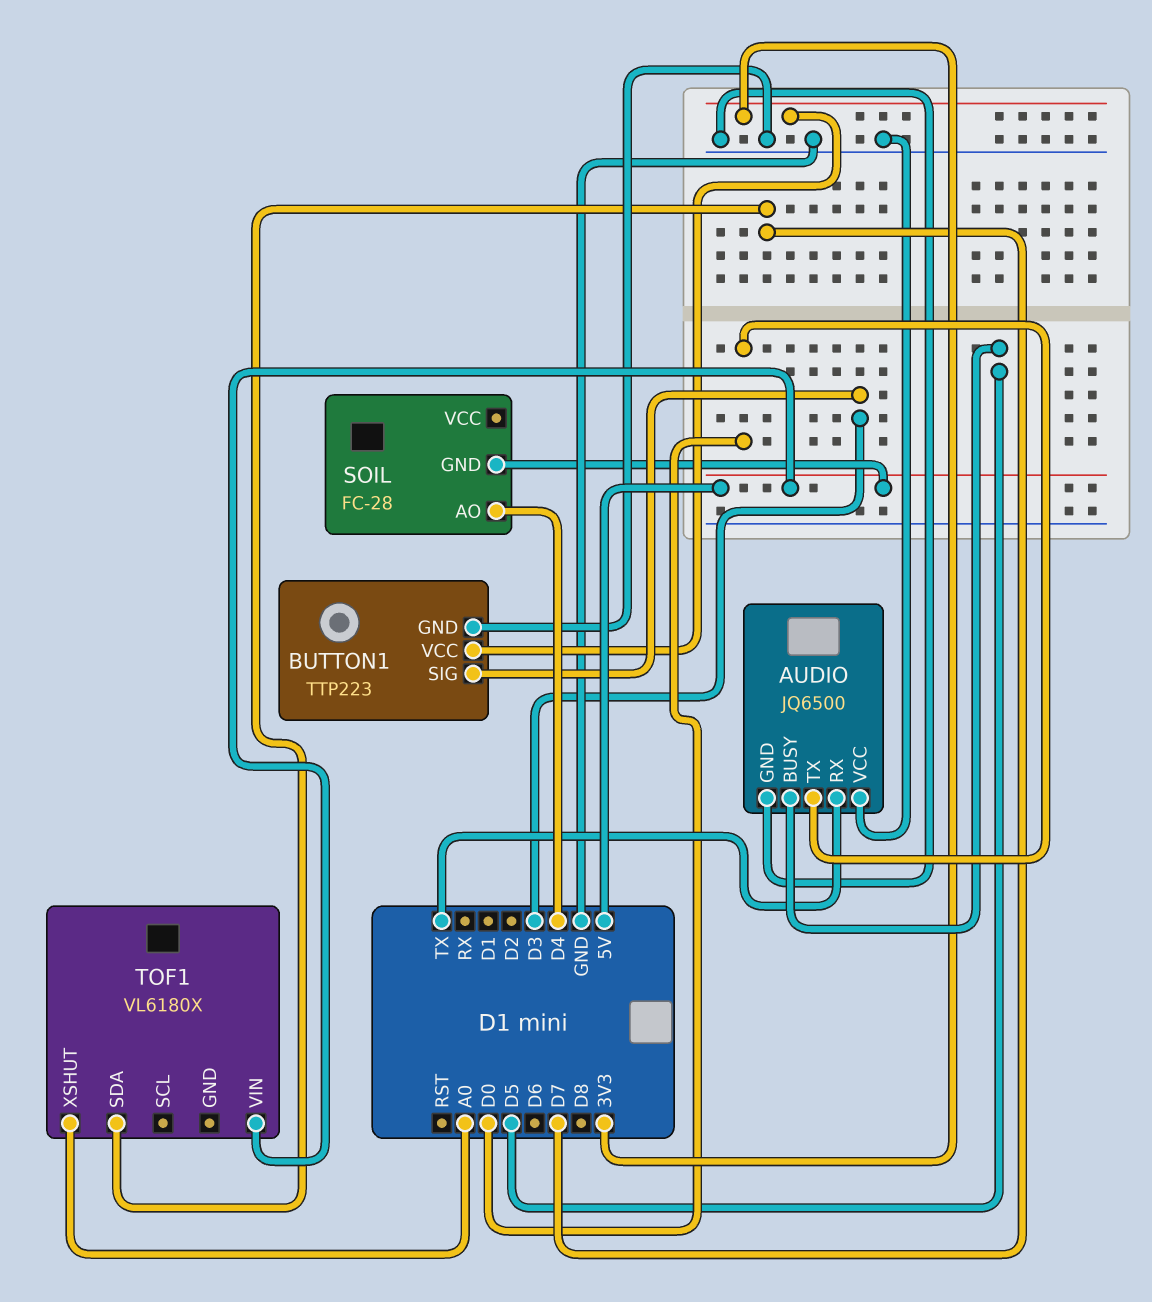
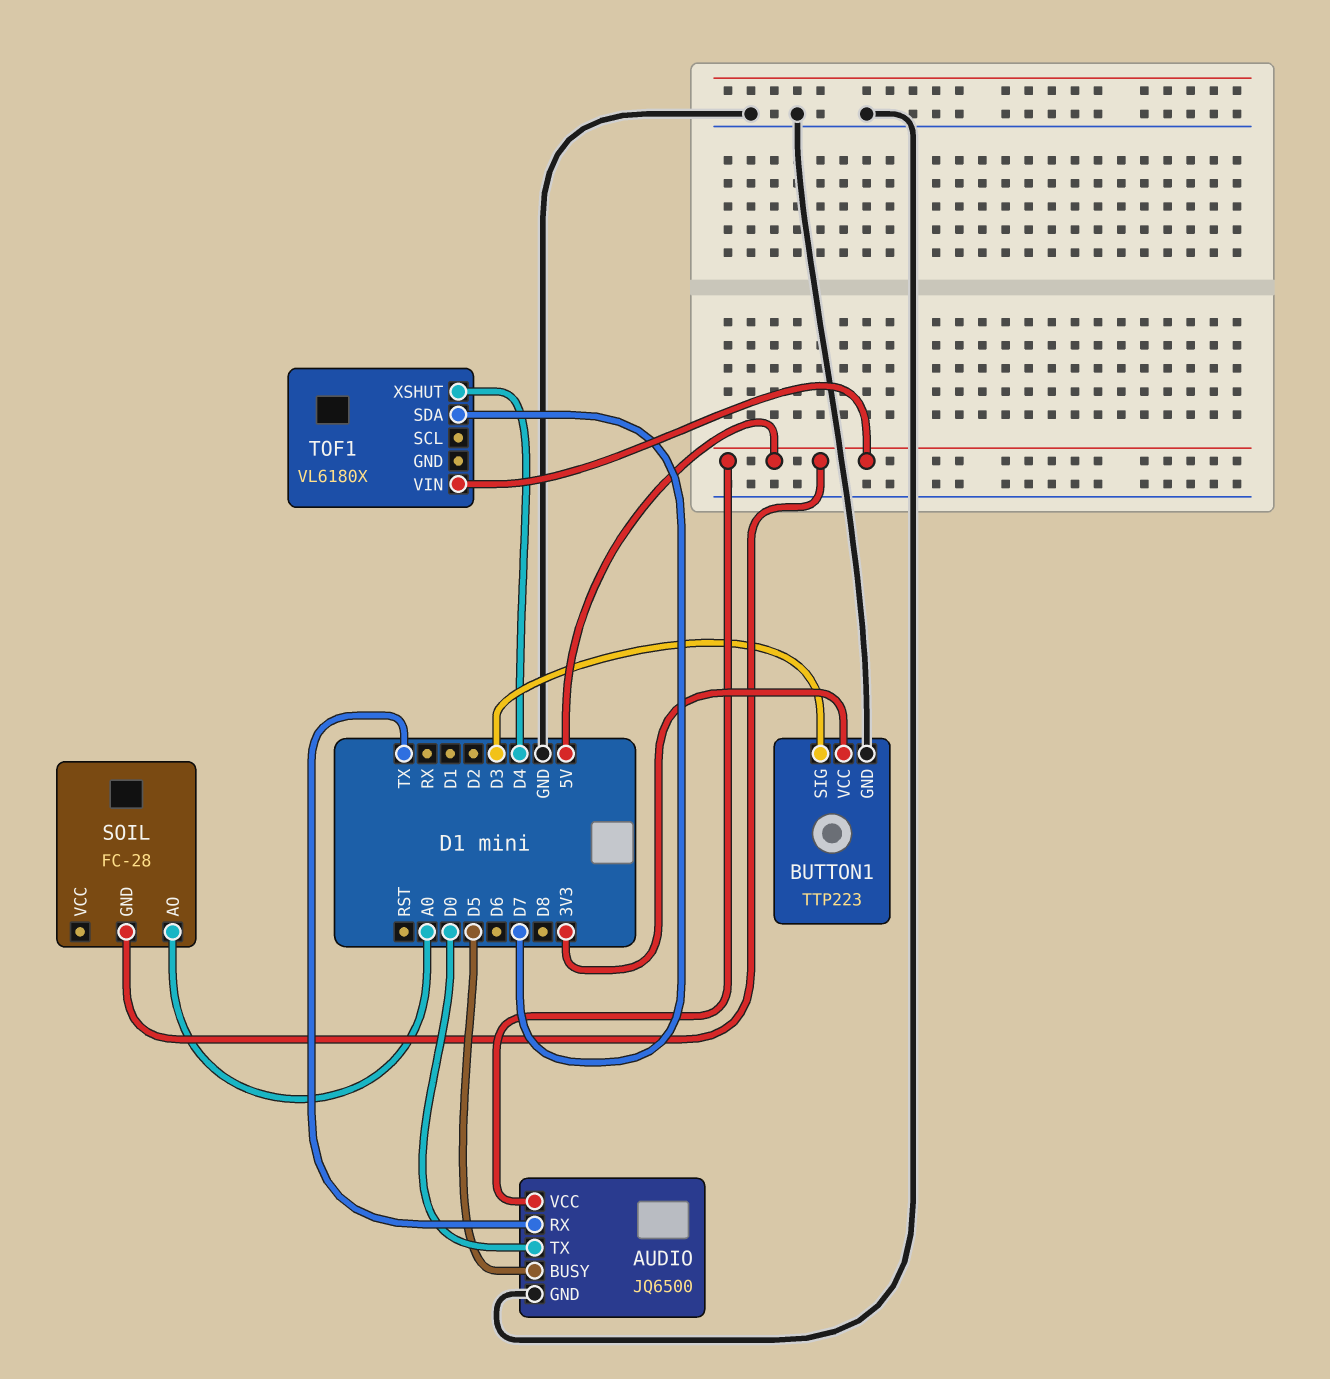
AUDIO pin VCC: GND -> 5V
SOIL pin AO: D4 -> A0
TOF1 pin XSHUT: A0 -> D4

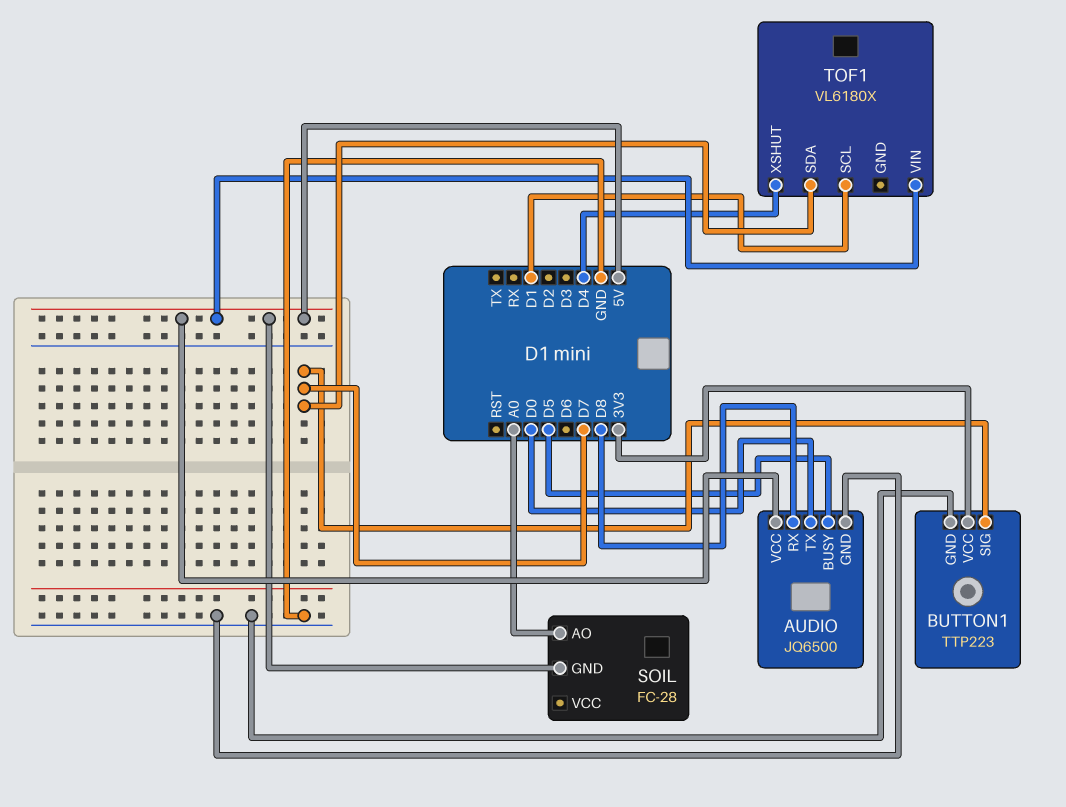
AUDIO pin RX: TX -> D8
BUTTON1 pin SIG: D3 -> D7
TOF1 pin SCL: none -> D1

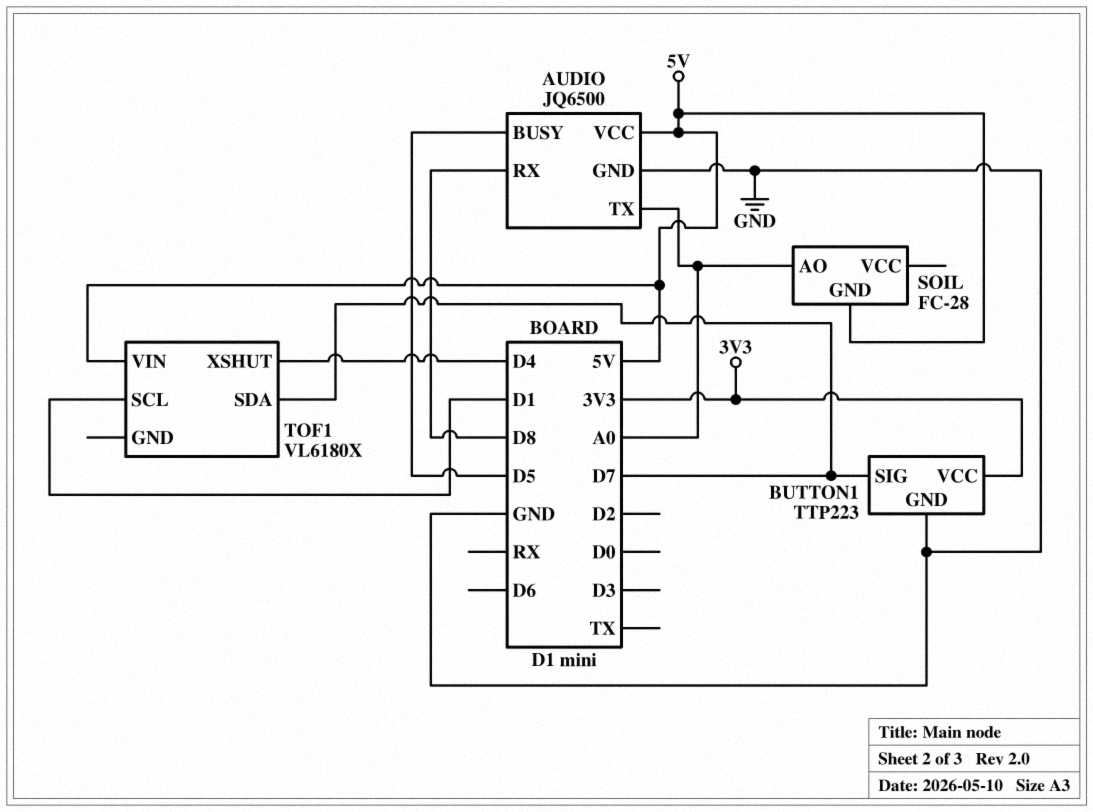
AUDIO pin TX: D0 -> A0

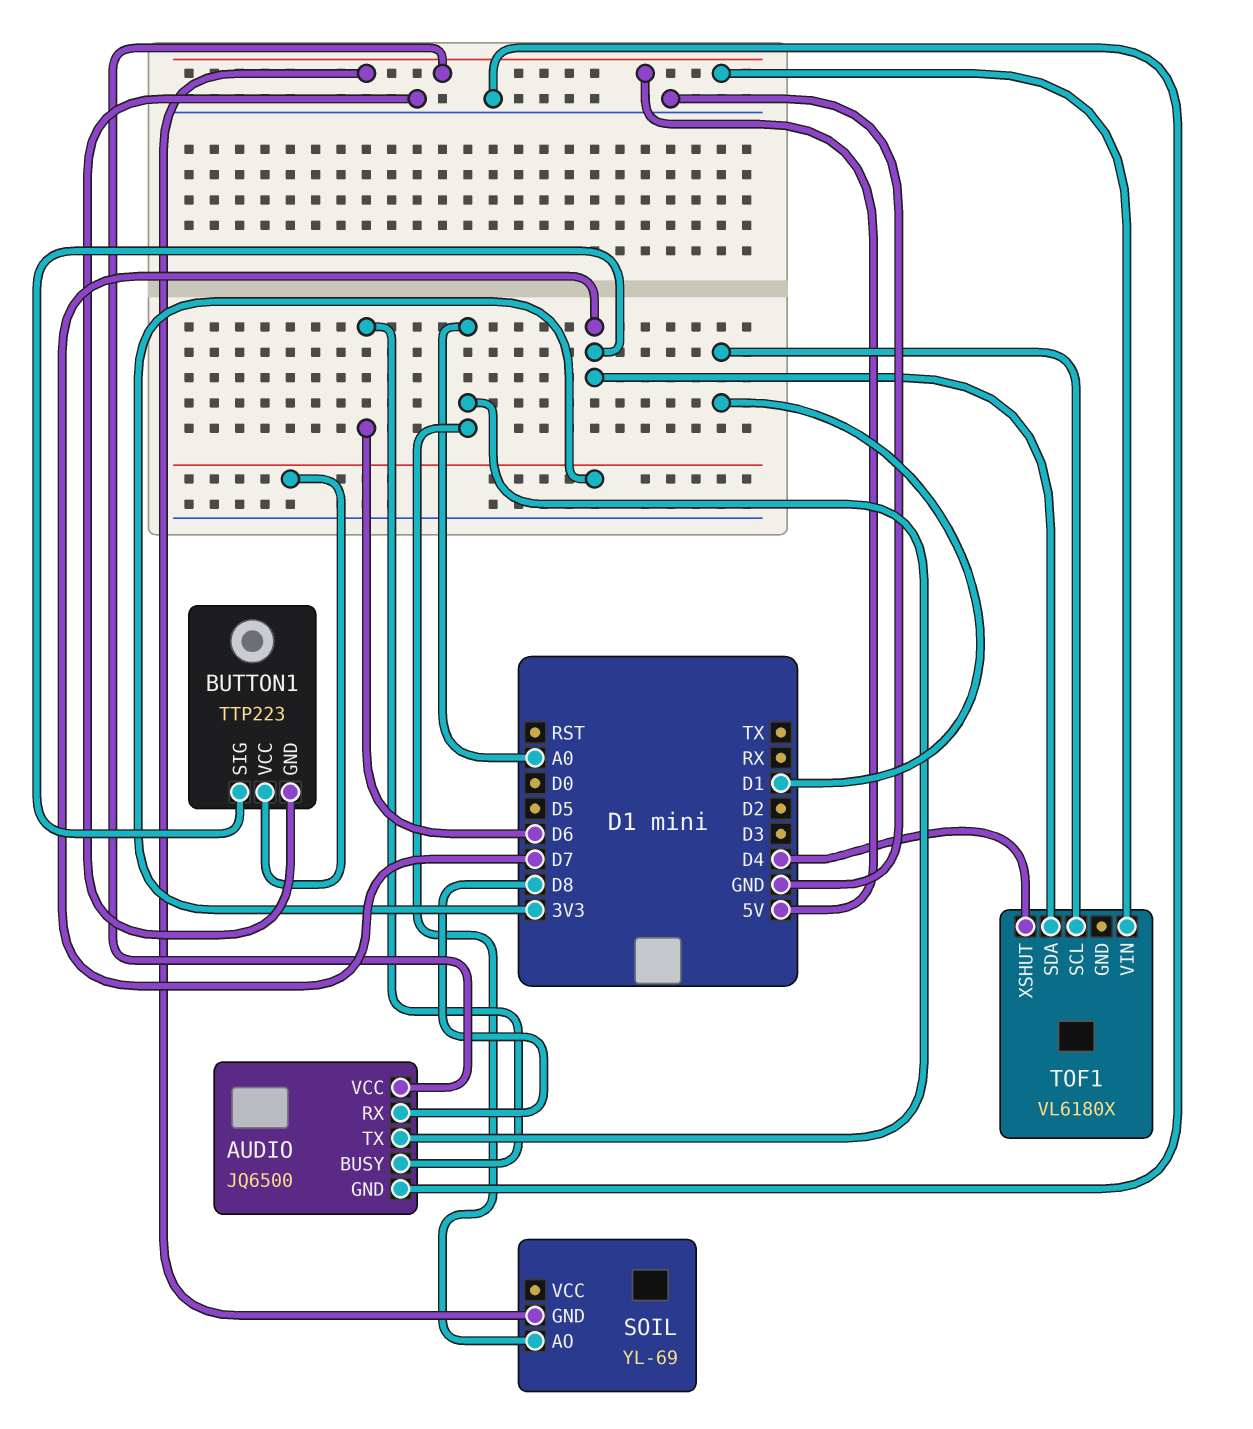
AUDIO pin BUSY: D5 -> D6
SOIL: FC-28 -> YL-69

